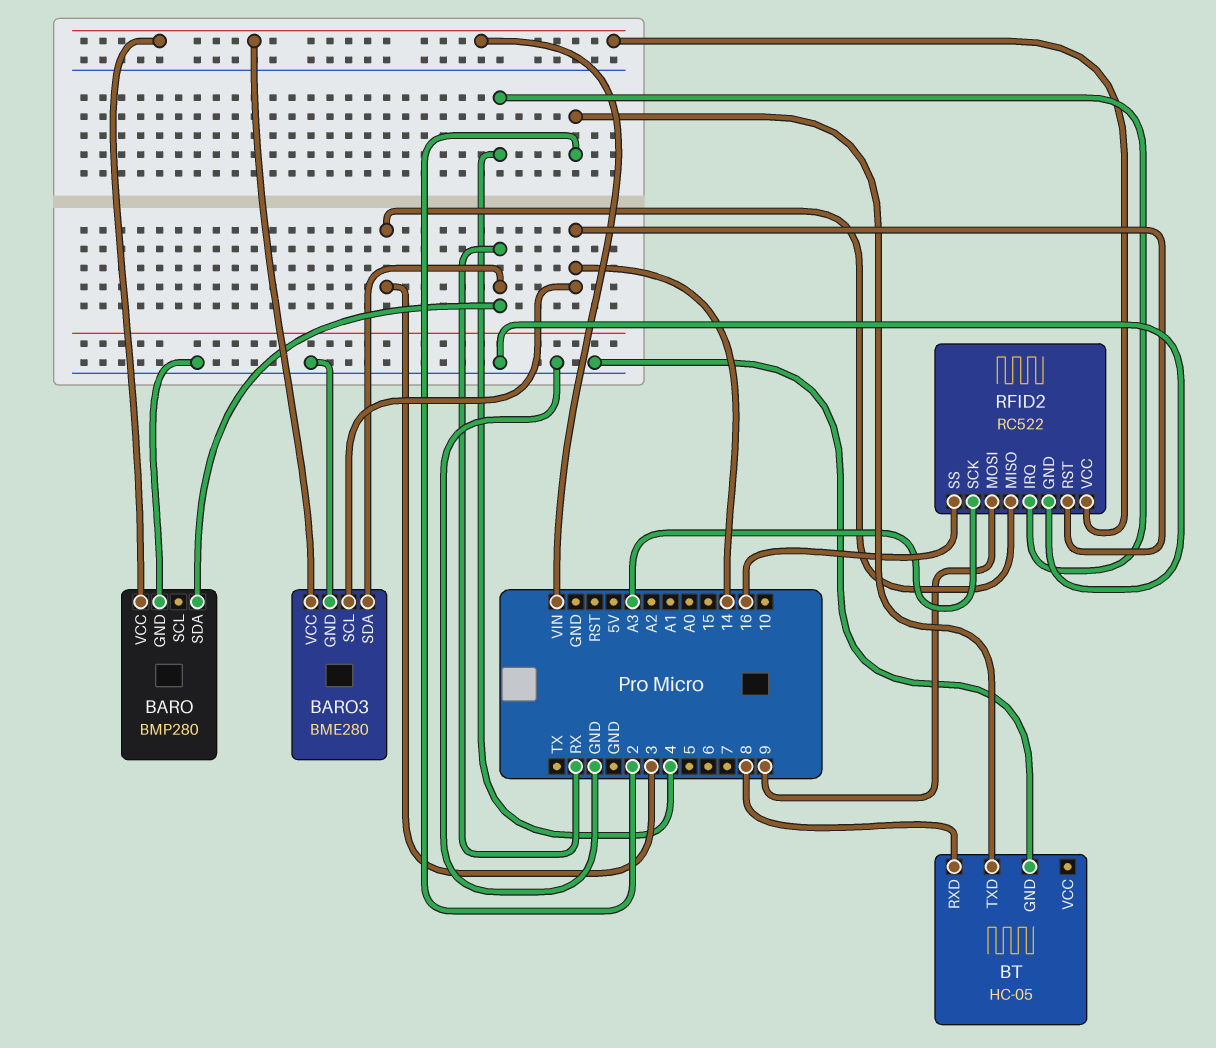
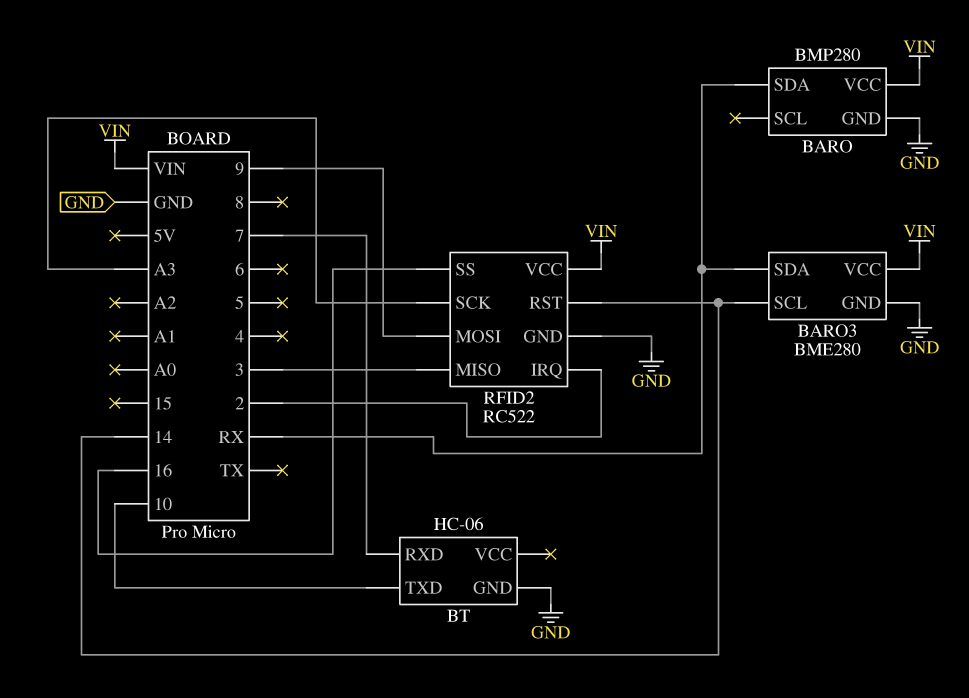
BT: HC-05 -> HC-06
BT pin RXD: 8 -> 7
BT pin TXD: 2 -> 10
RFID2 pin IRQ: 4 -> 2

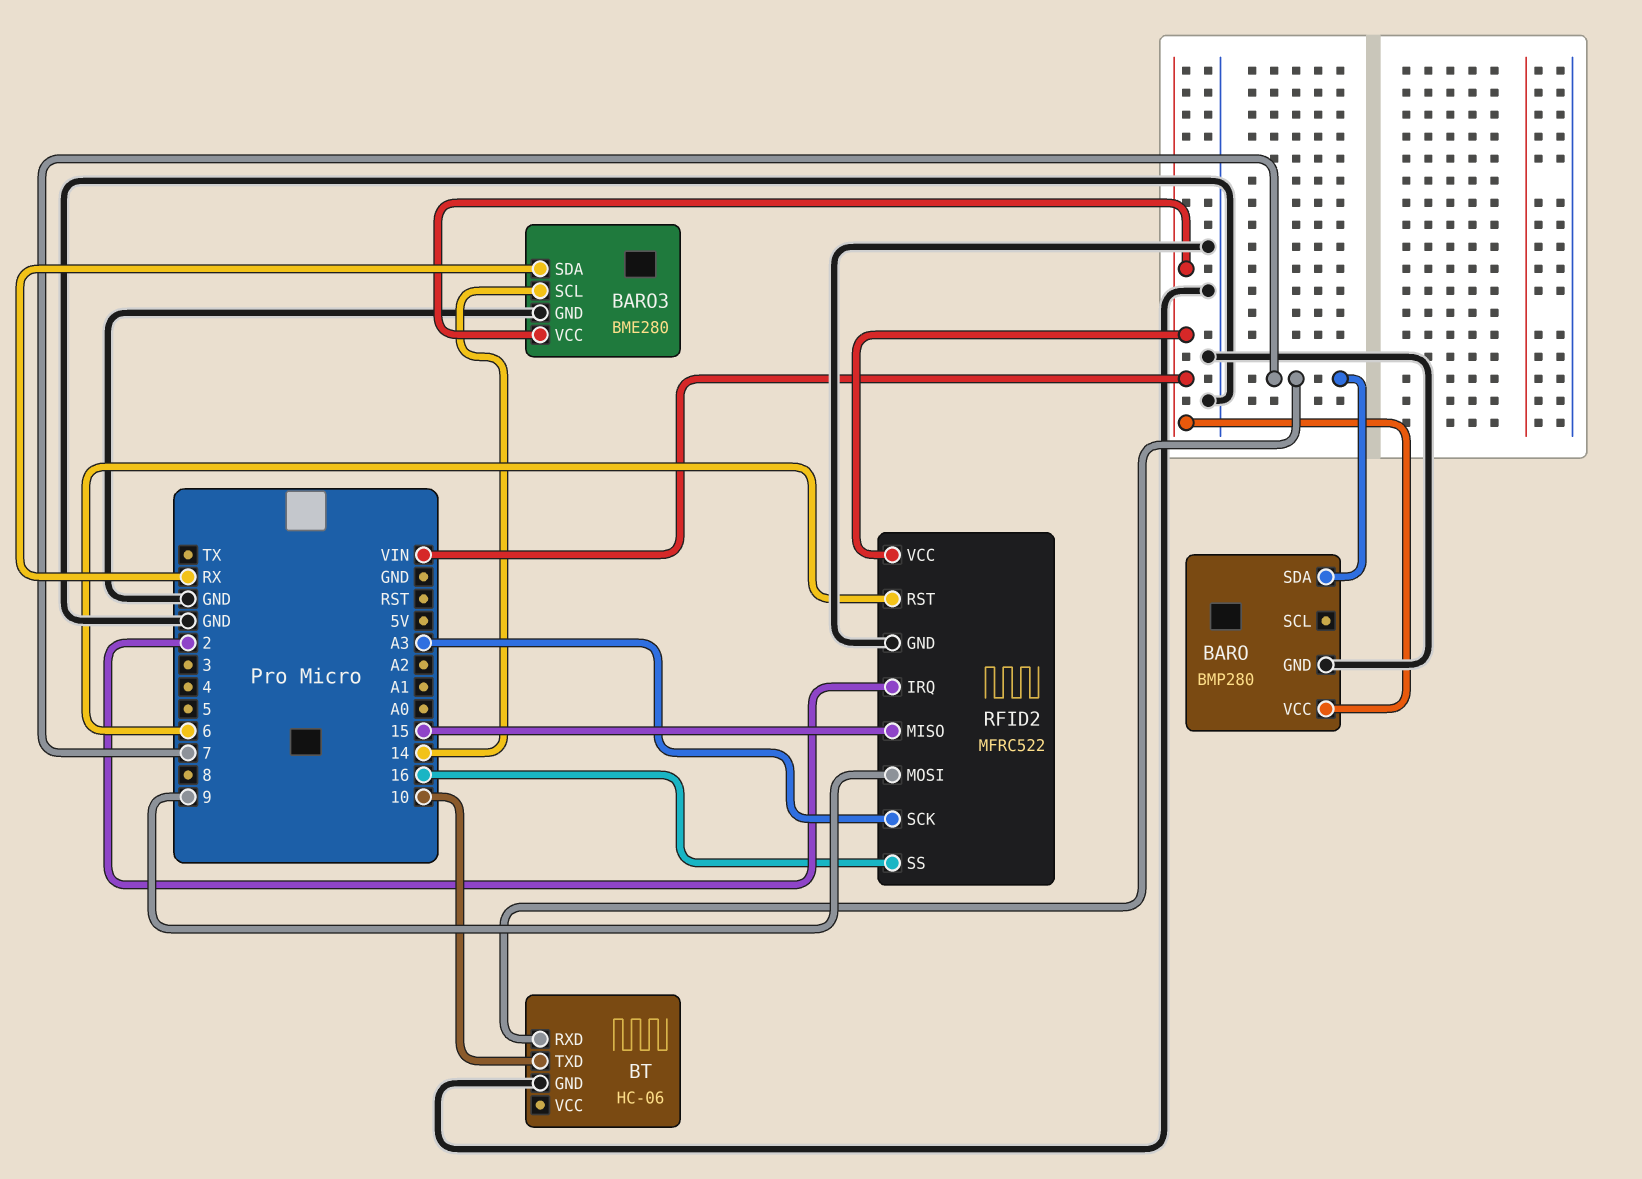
BARO pin SDA: RX -> 7
RFID2: RC522 -> MFRC522
RFID2 pin MISO: 3 -> 15
RFID2 pin RST: 14 -> 6

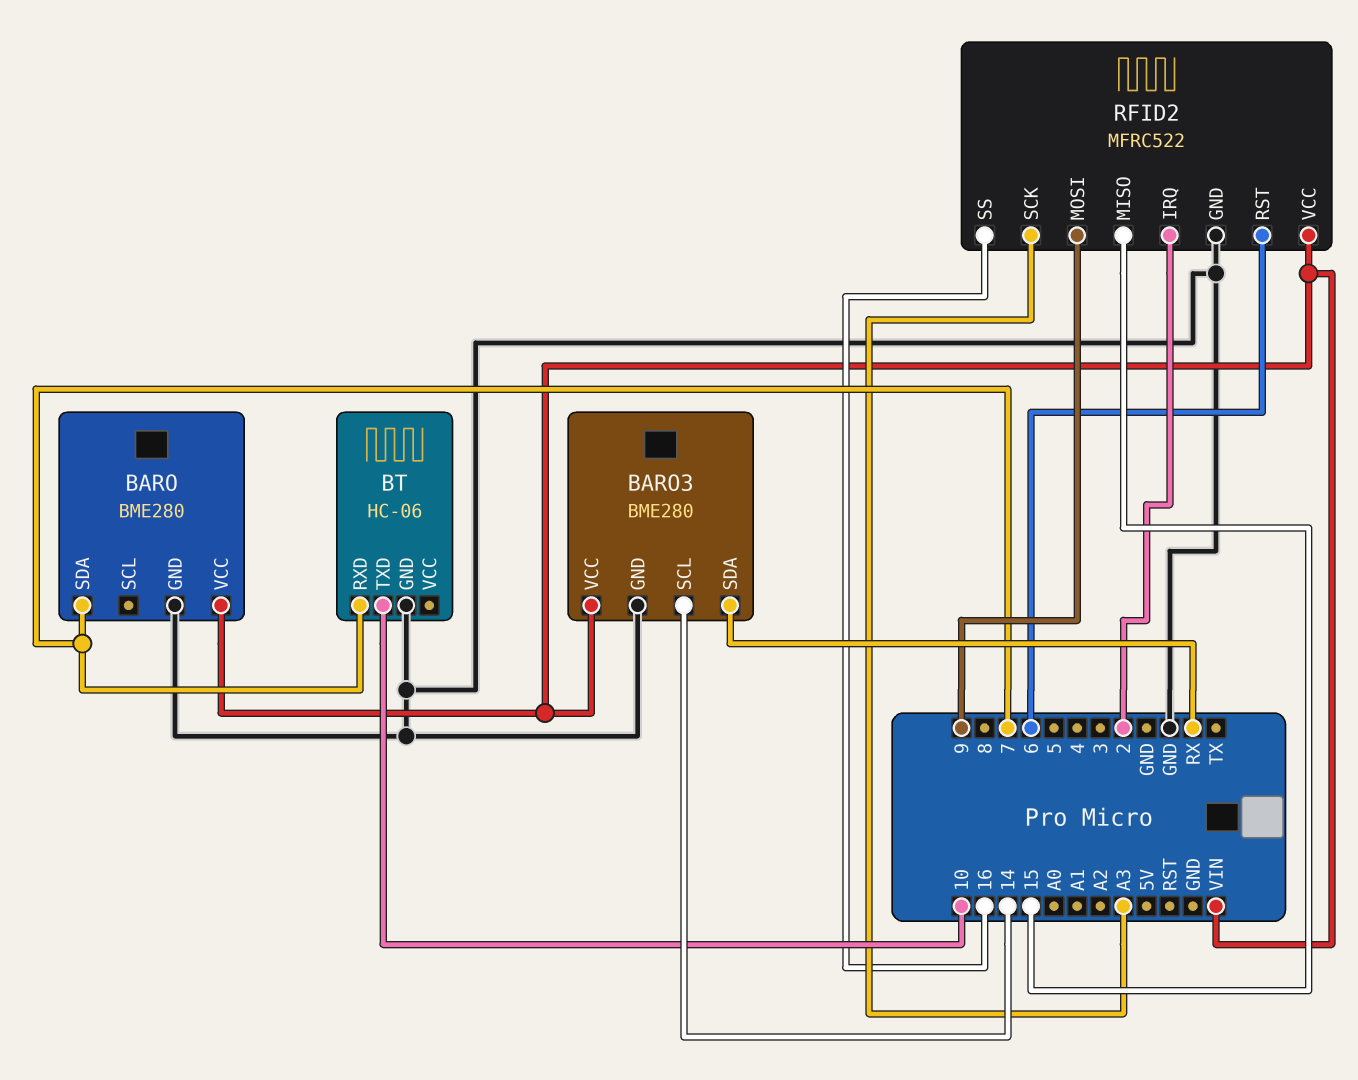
BARO: BMP280 -> BME280

